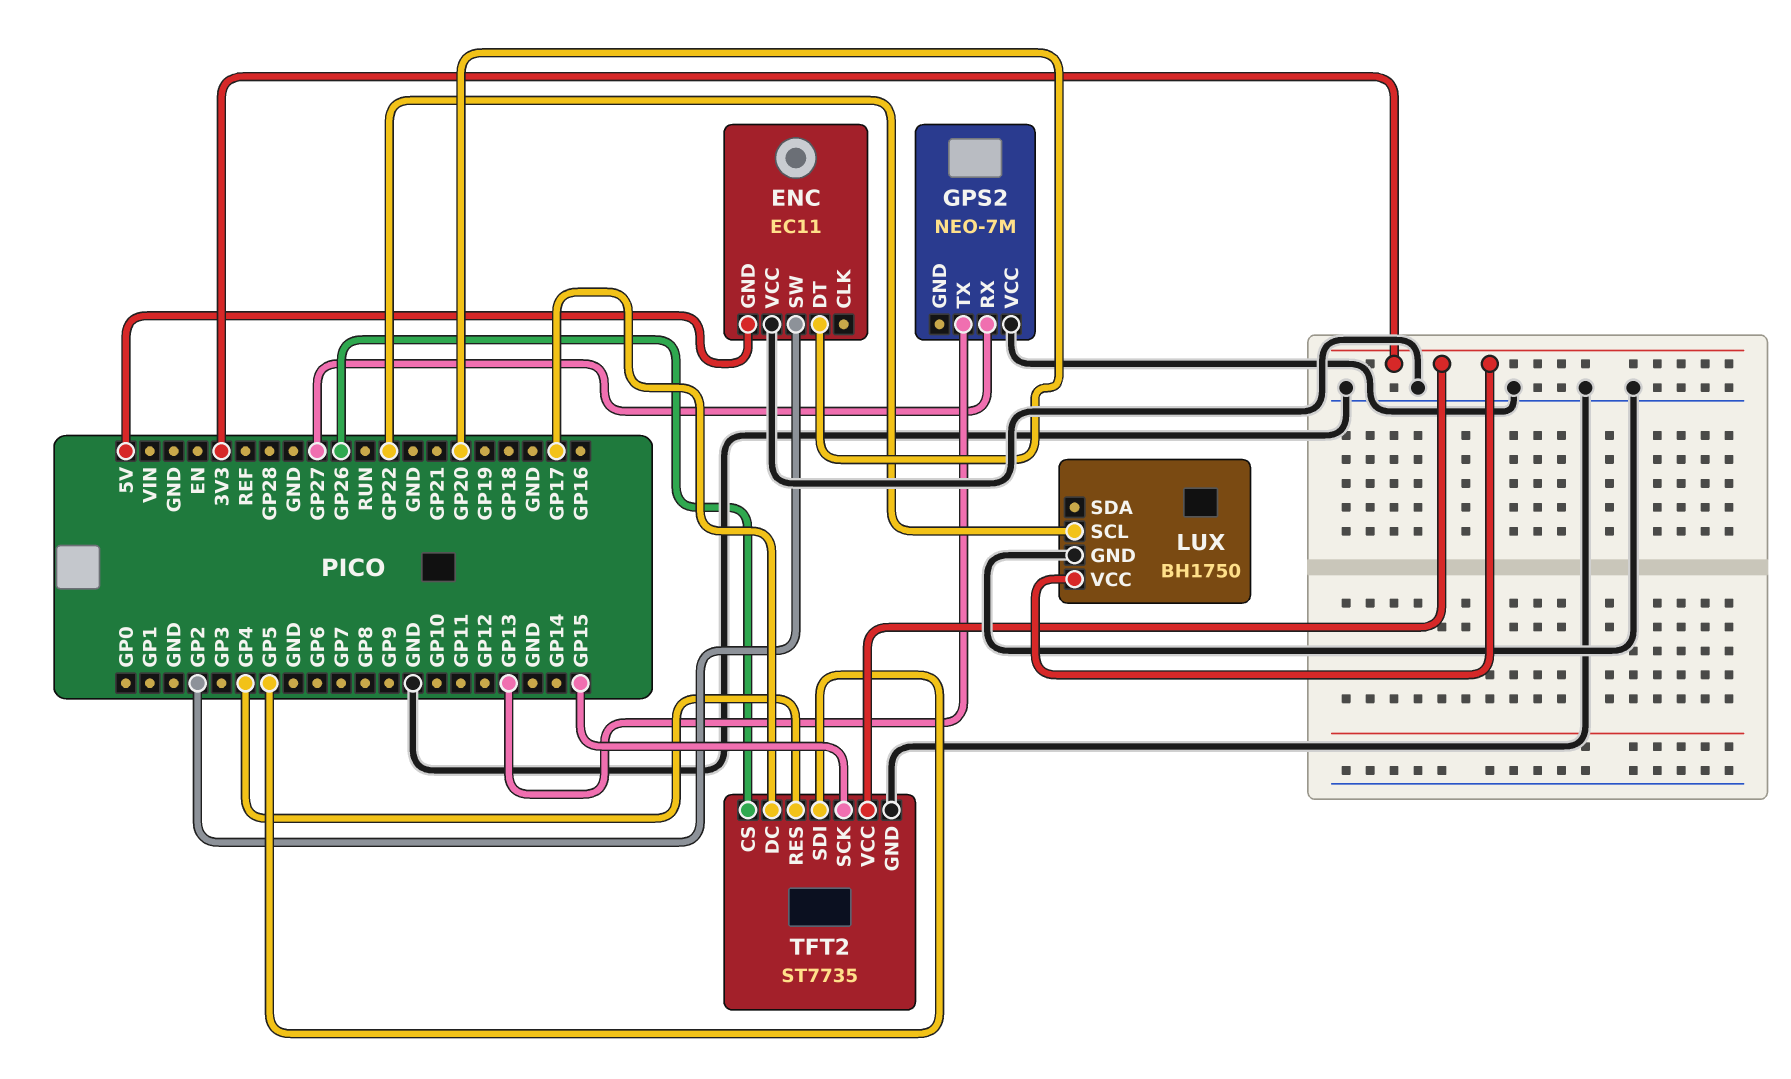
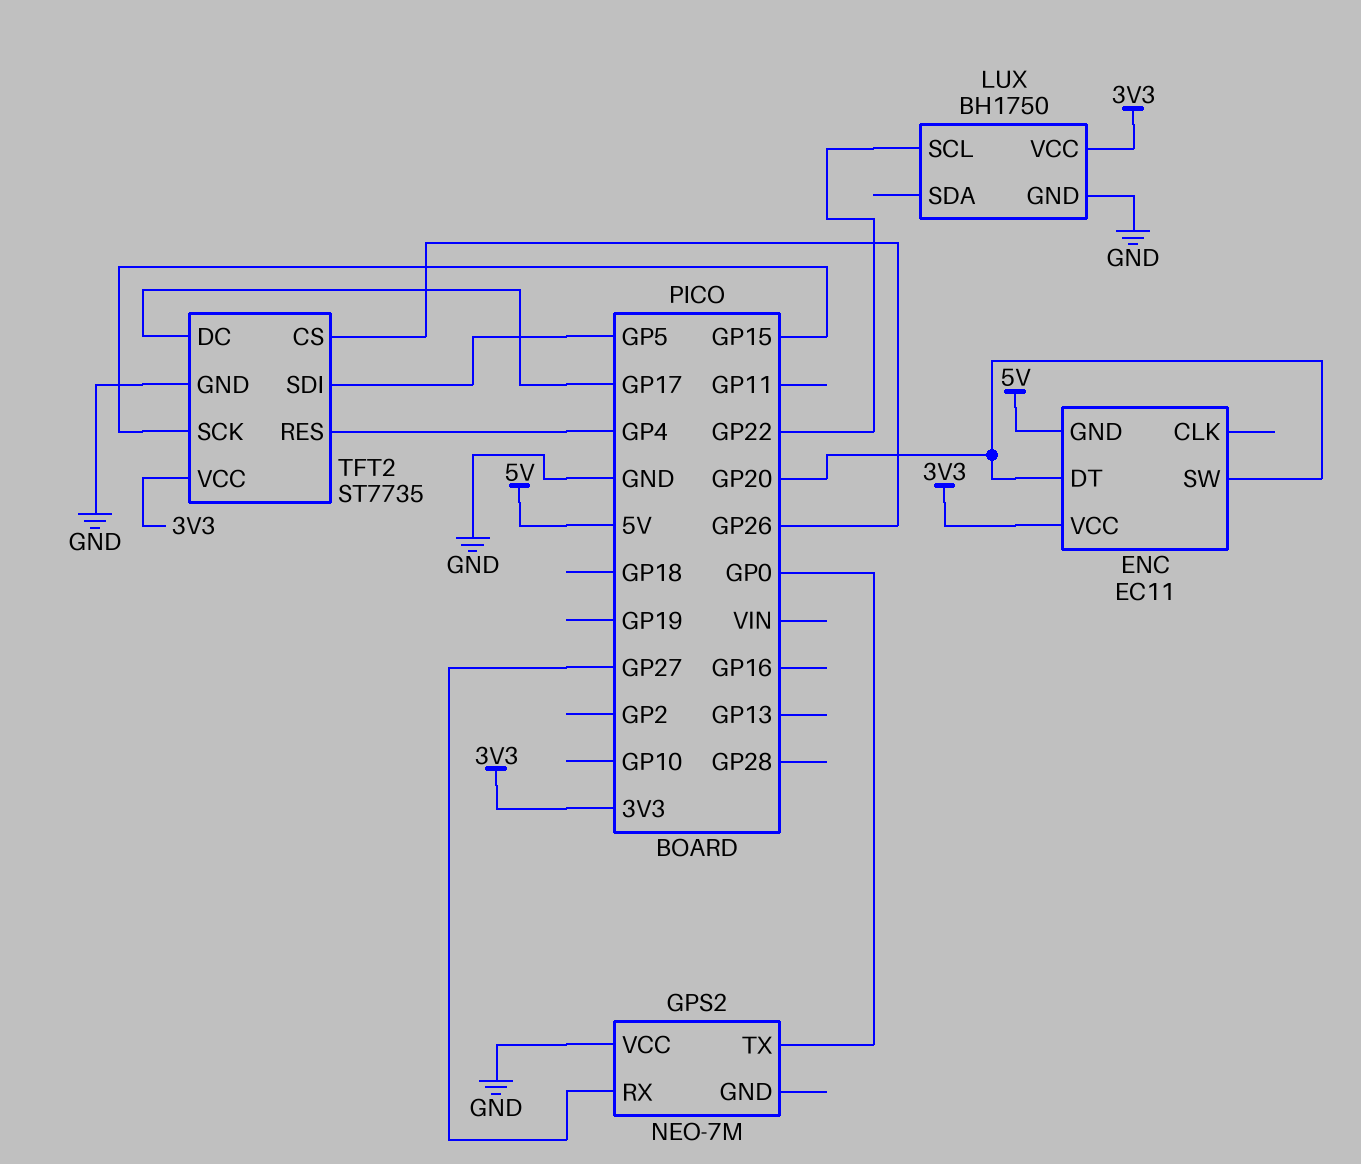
ENC pin SW: GP2 -> GP20
ENC pin VCC: GND -> 3V3
GPS2 pin TX: GP13 -> GP0

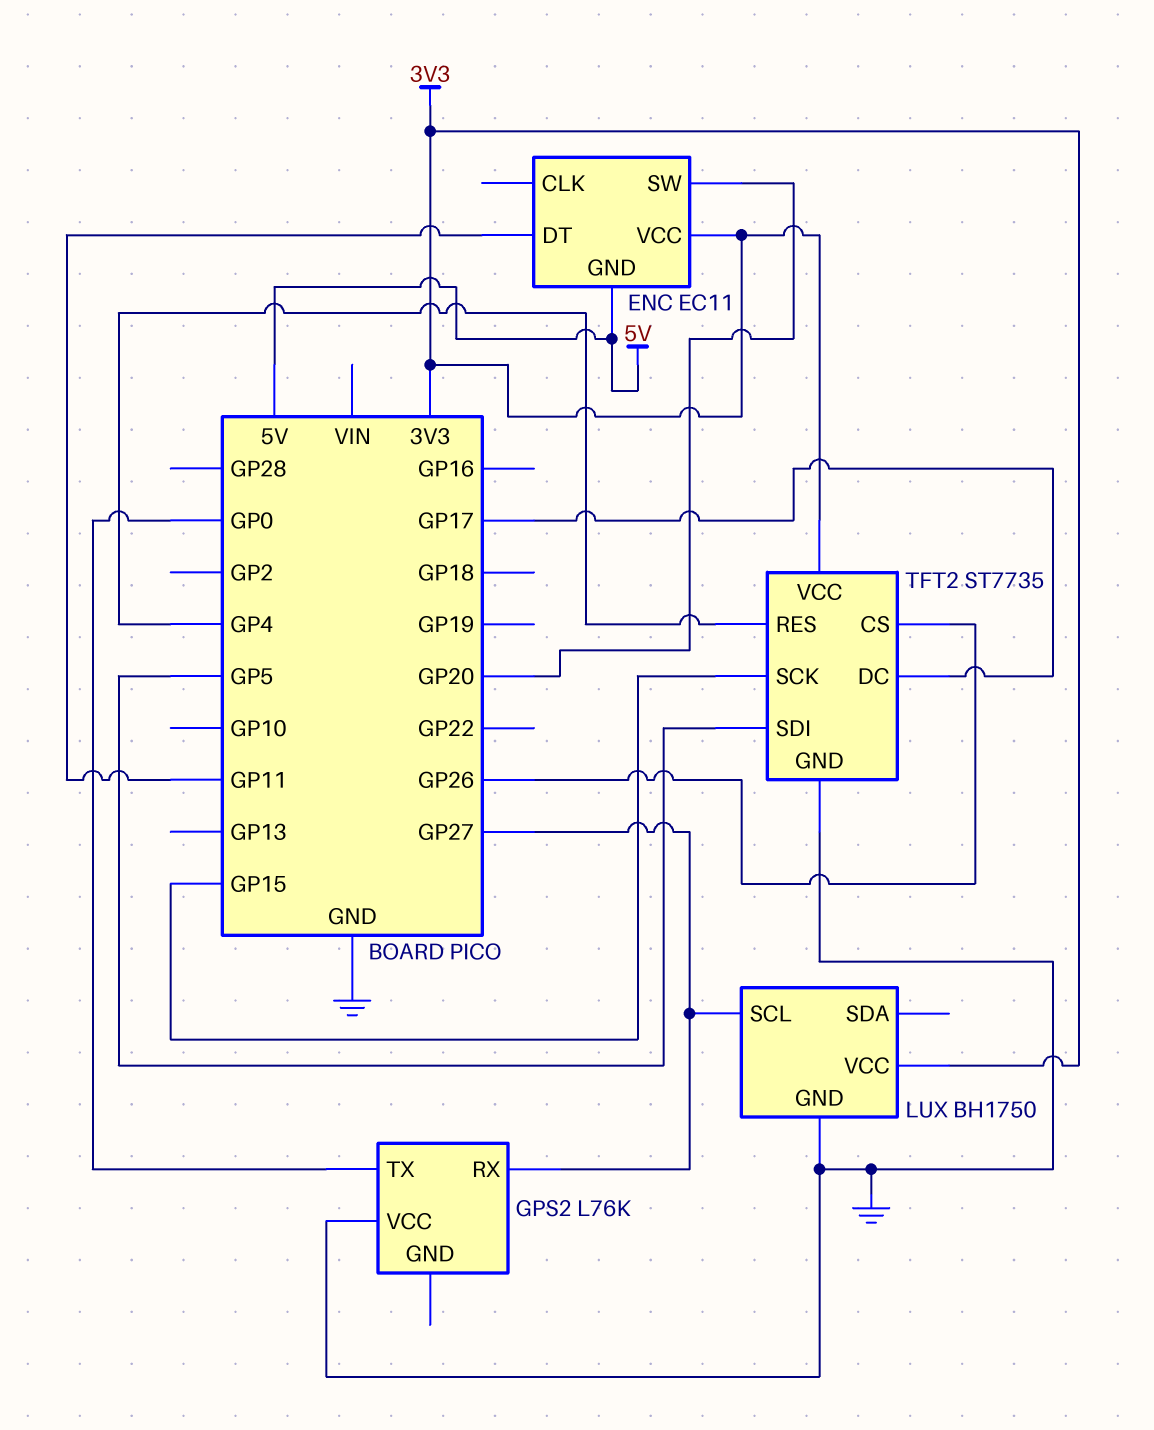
ENC pin DT: GP20 -> GP11
GPS2: NEO-7M -> L76K
LUX pin SCL: GP22 -> GP27

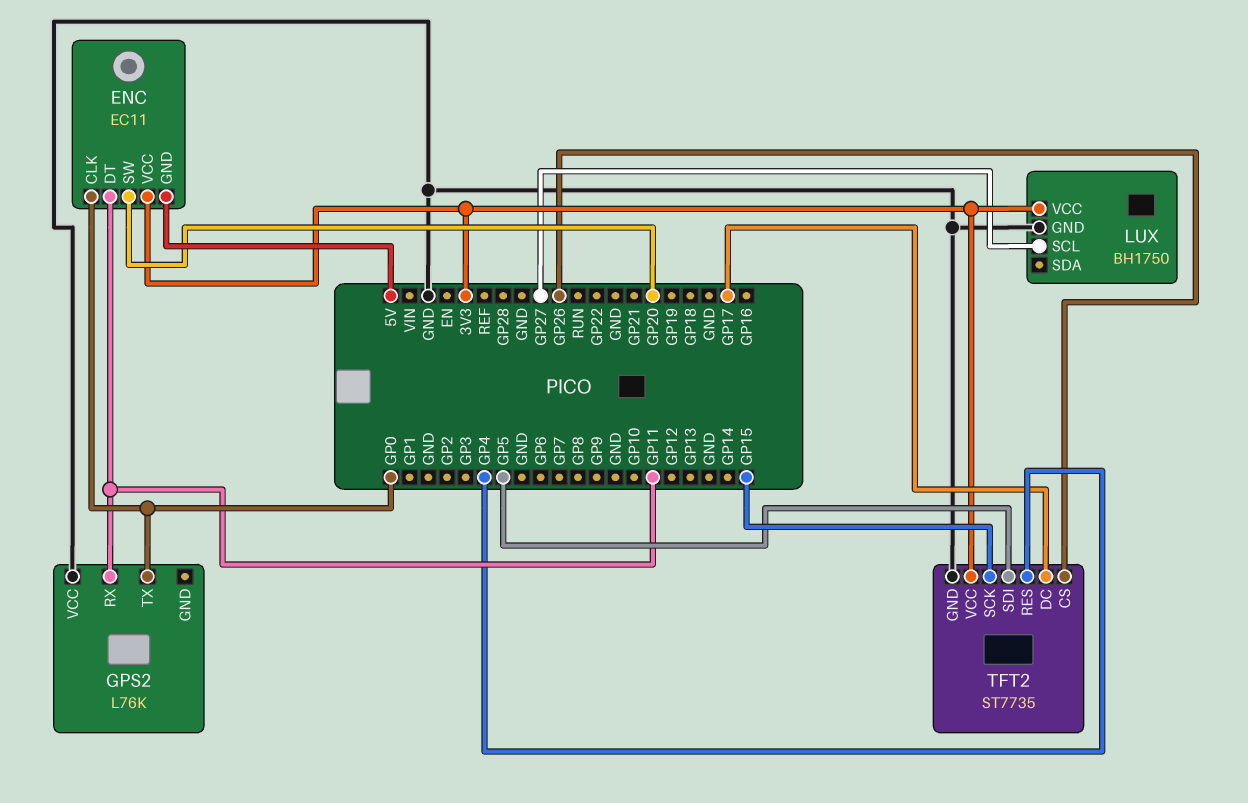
ENC pin CLK: none -> GP0
GPS2 pin RX: GP27 -> GP11

